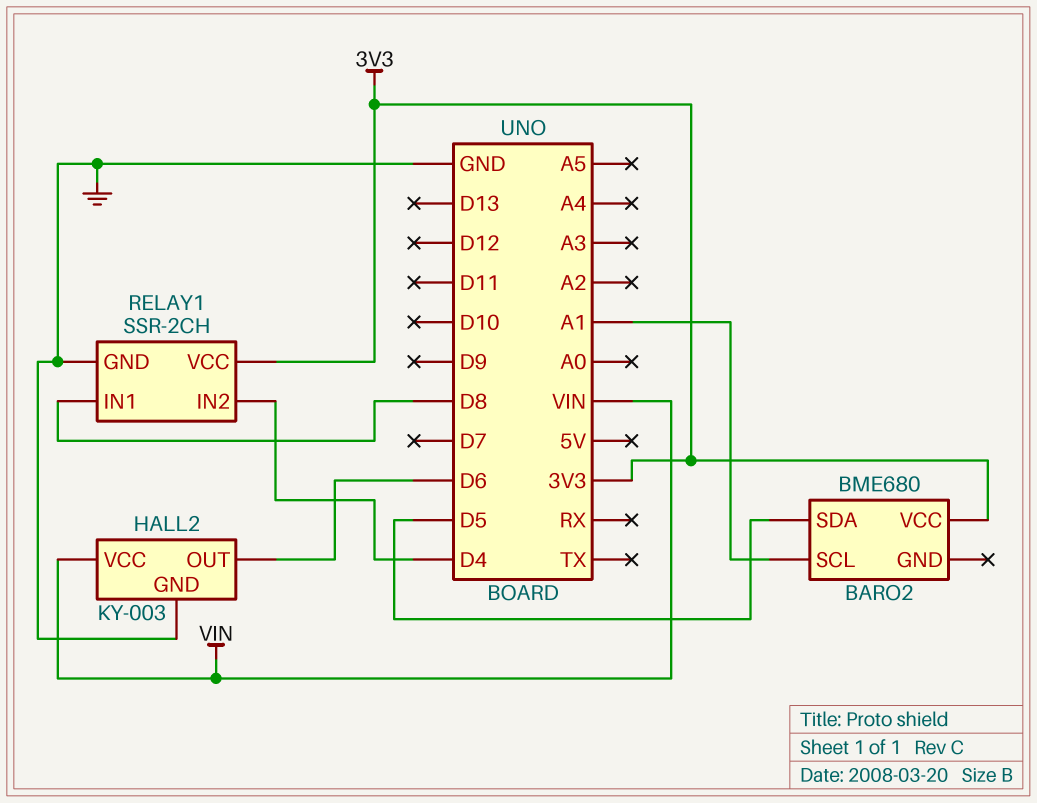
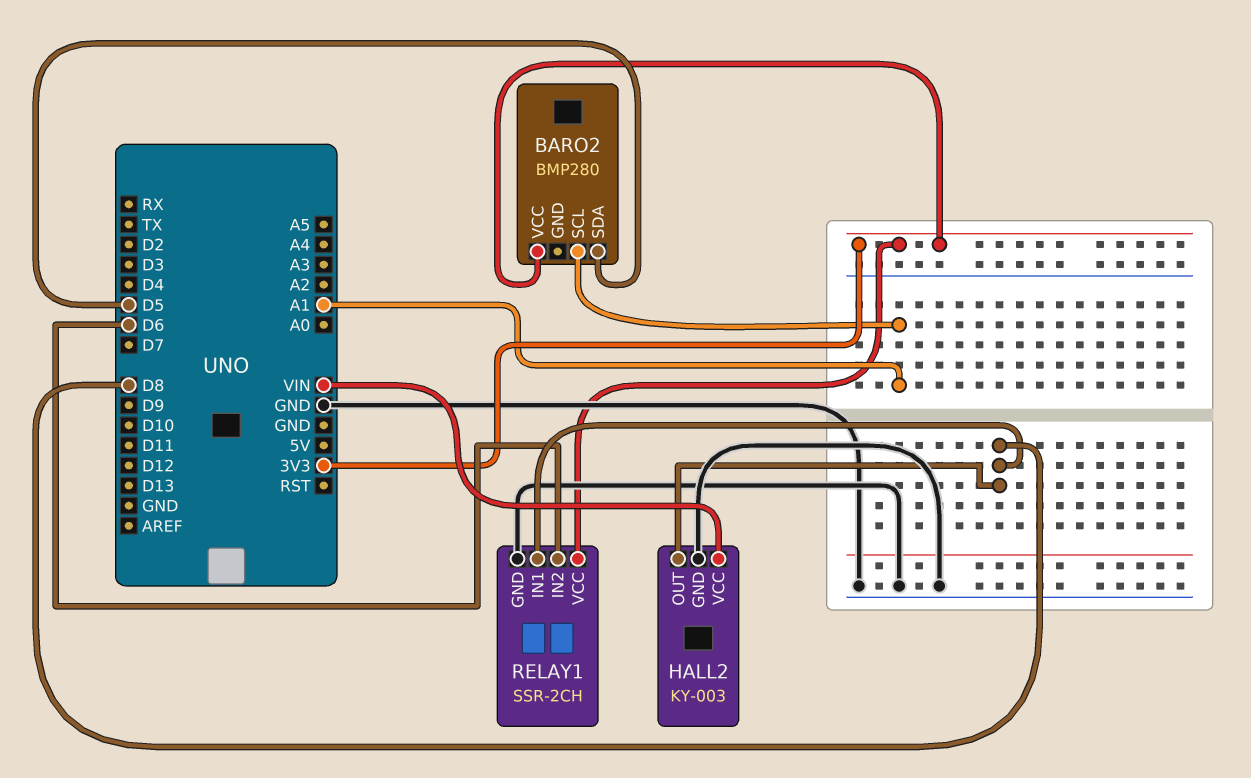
BARO2: BME680 -> BMP280
HALL2 pin OUT: D6 -> D8
RELAY1 pin IN2: D4 -> D6

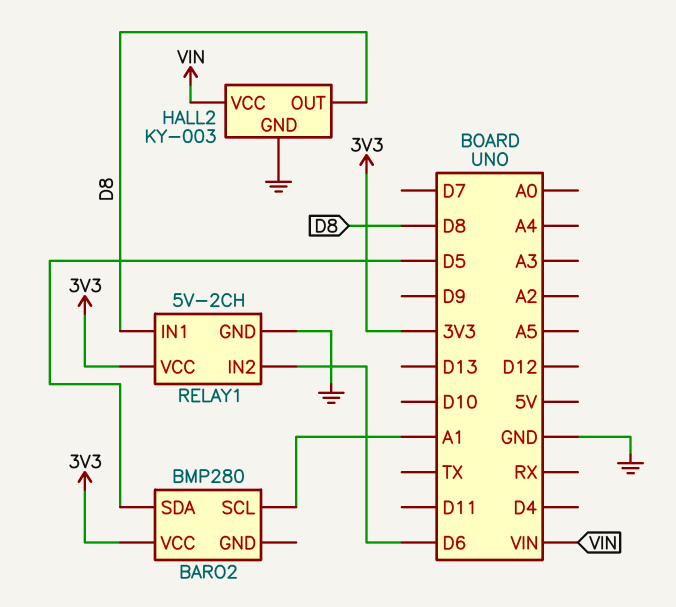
RELAY1: SSR-2CH -> 5V-2CH

